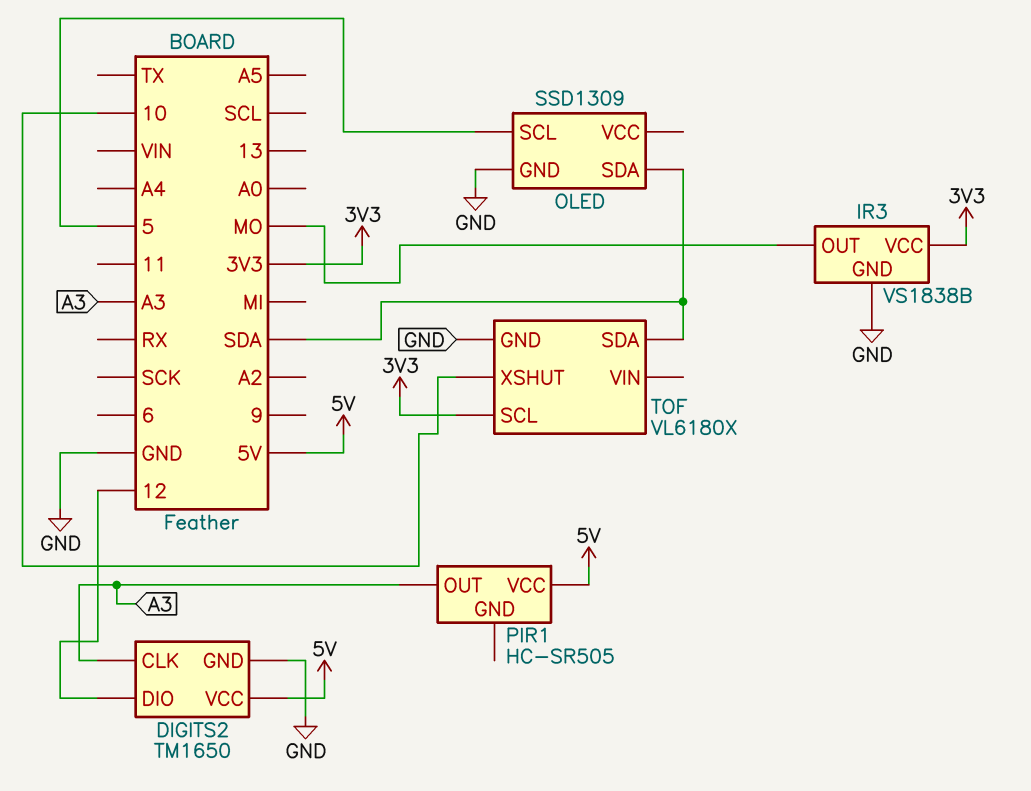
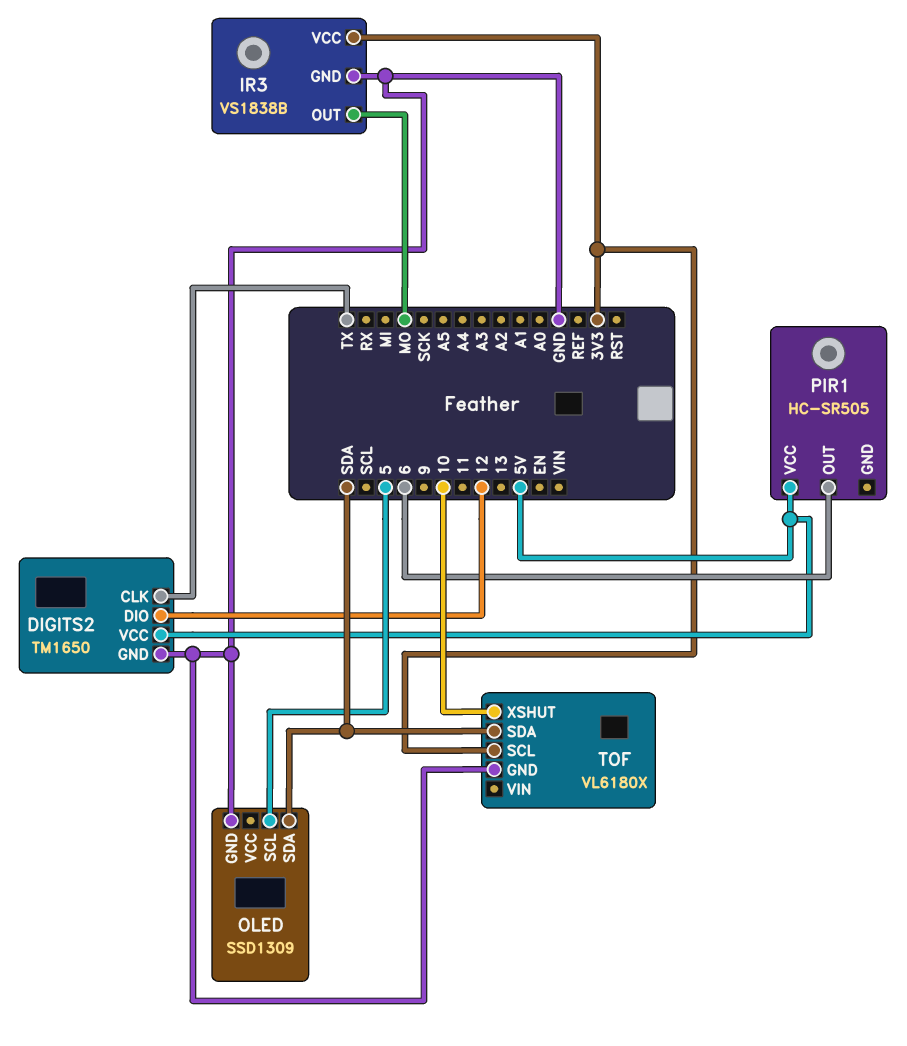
DIGITS2 pin CLK: A3 -> TX
PIR1 pin OUT: A3 -> 6

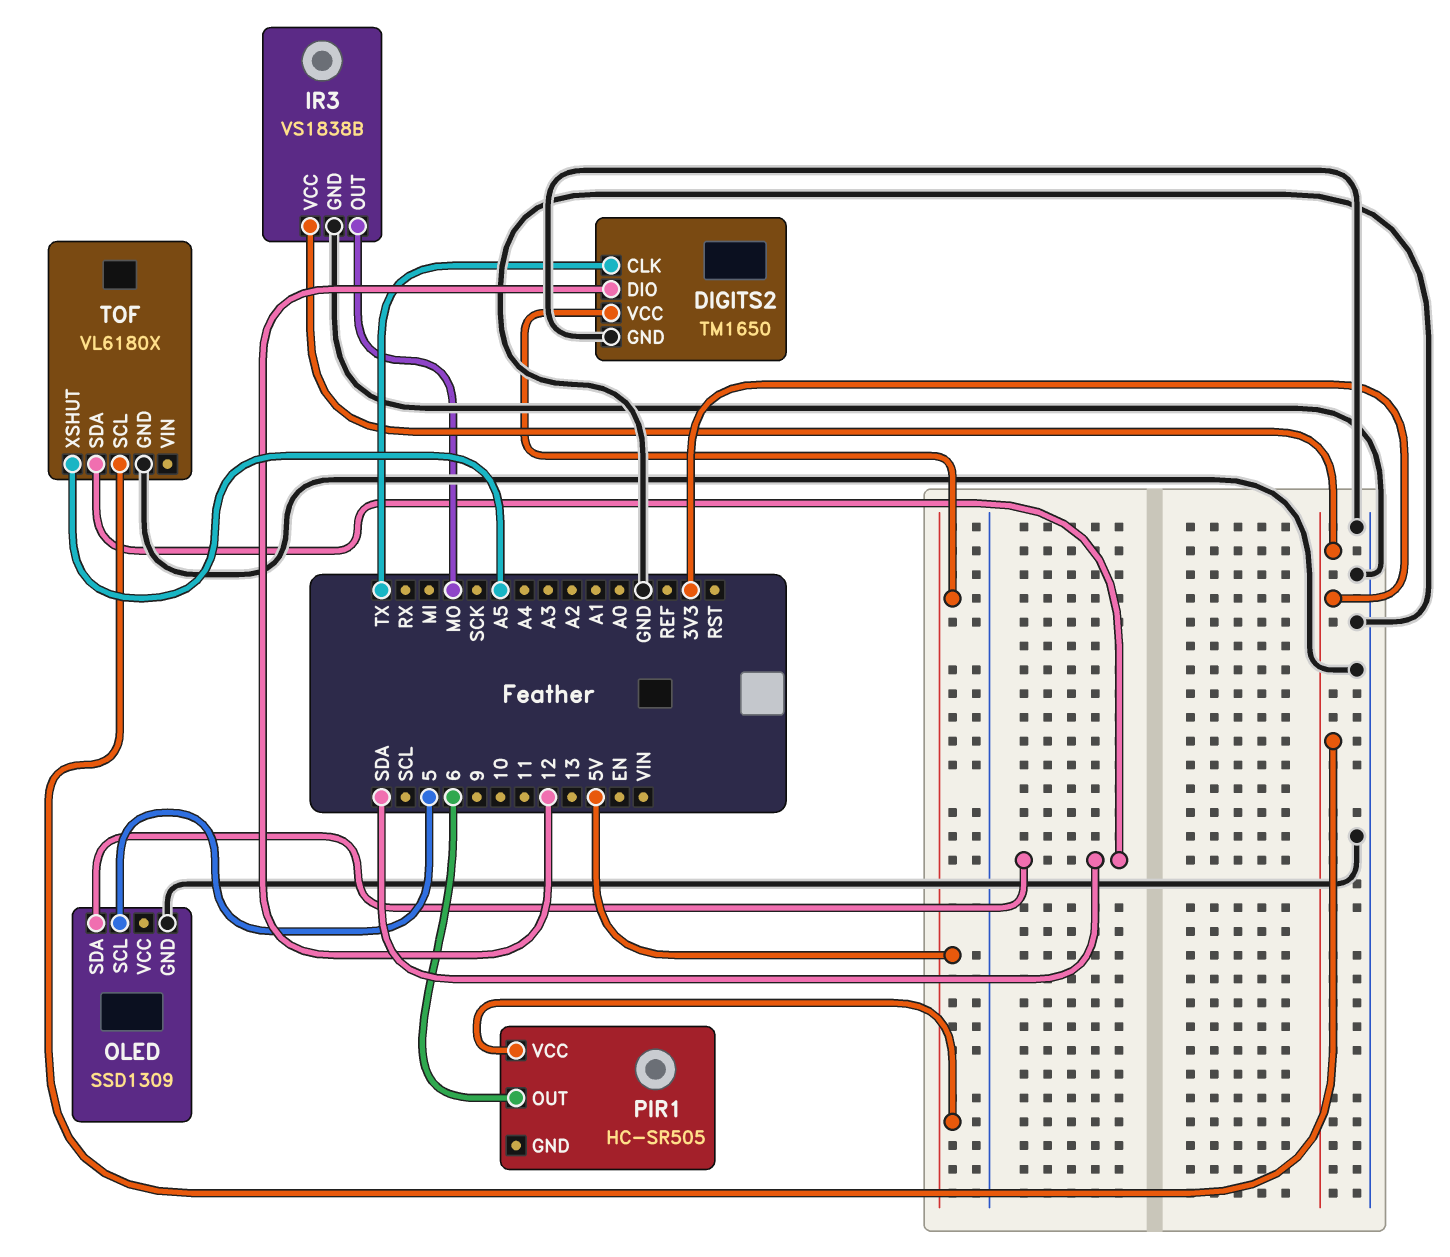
TOF pin XSHUT: 10 -> A5

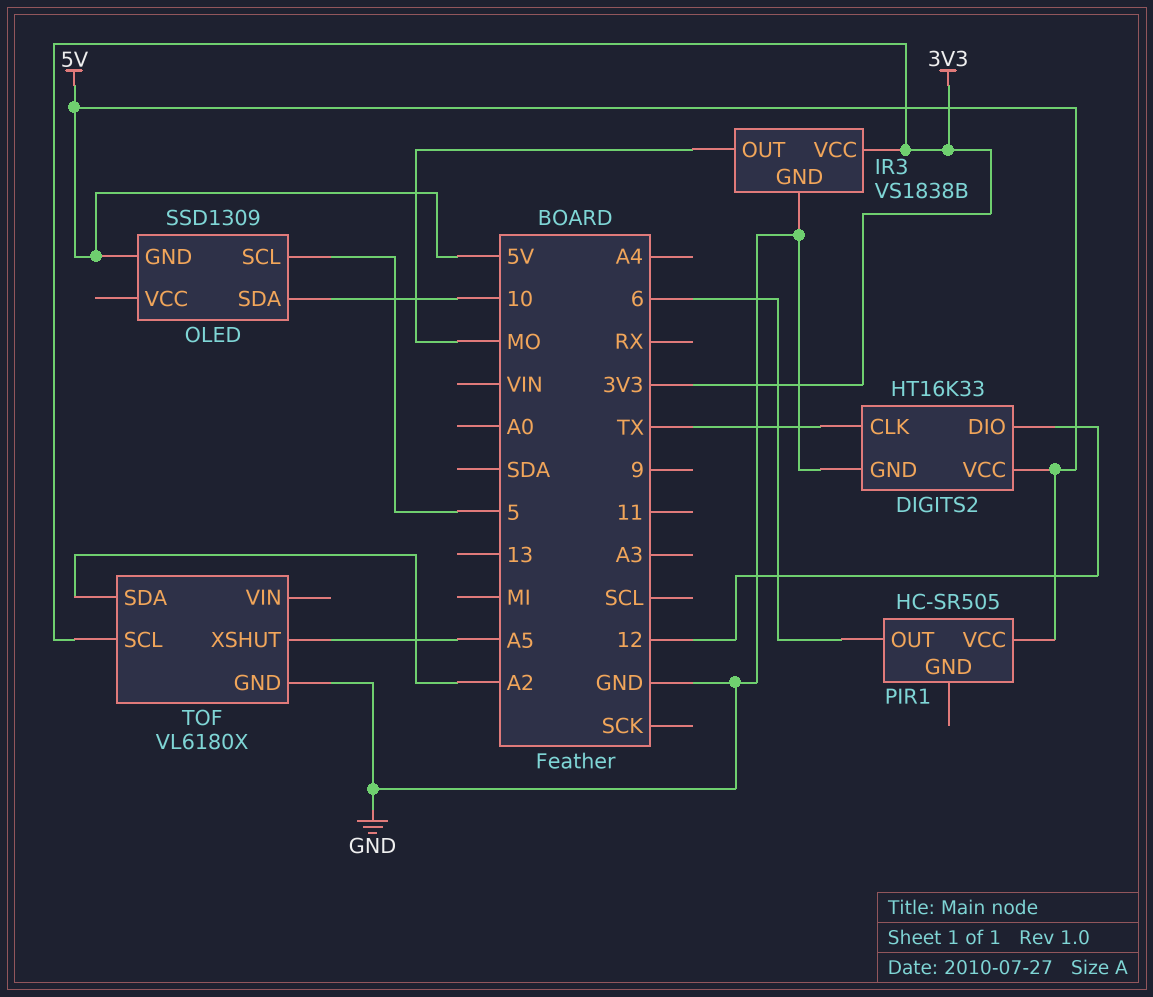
DIGITS2: TM1650 -> HT16K33
OLED pin GND: GND -> 5V
OLED pin SDA: SDA -> 10
TOF pin SDA: SDA -> A2

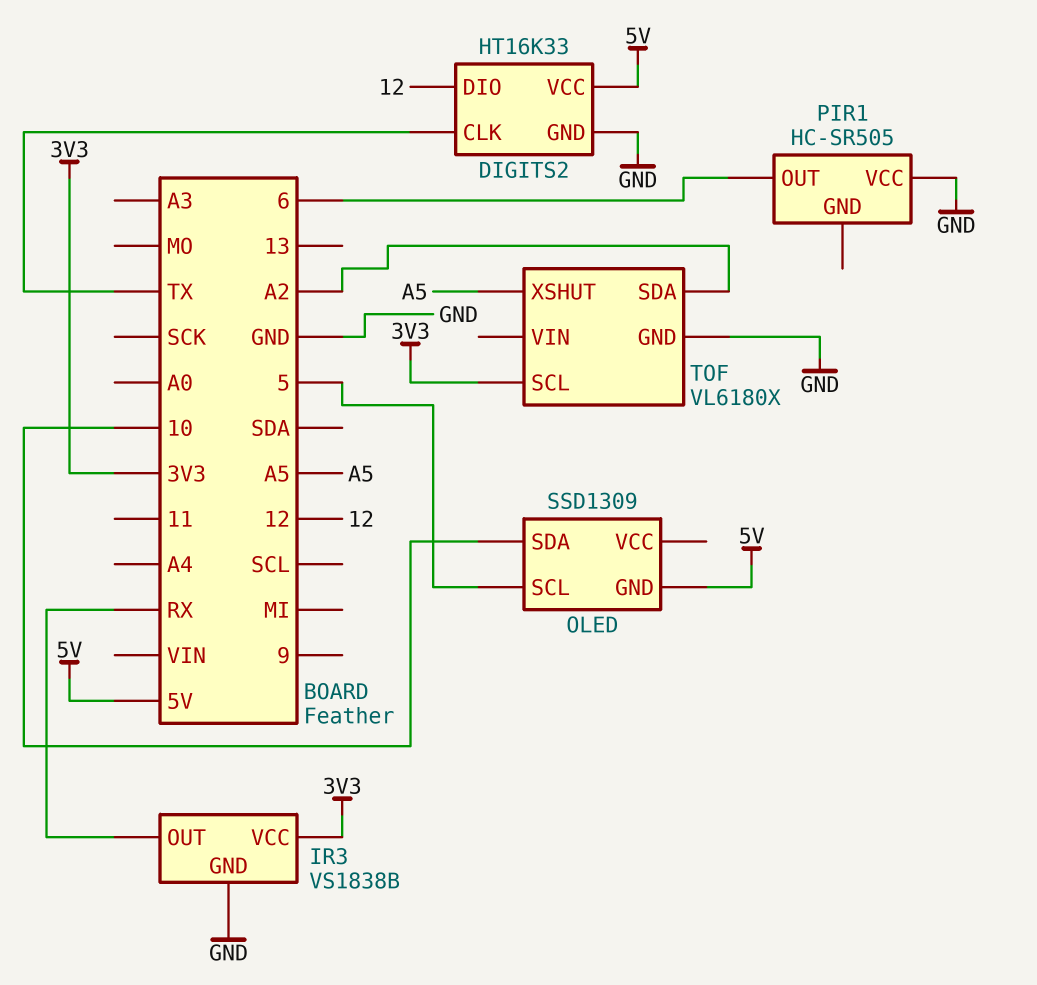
IR3 pin OUT: MO -> RX
PIR1 pin VCC: 5V -> GND

